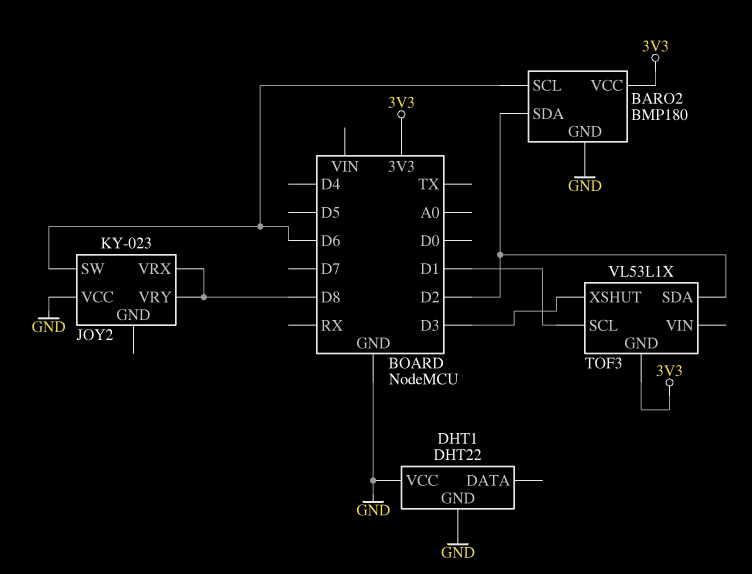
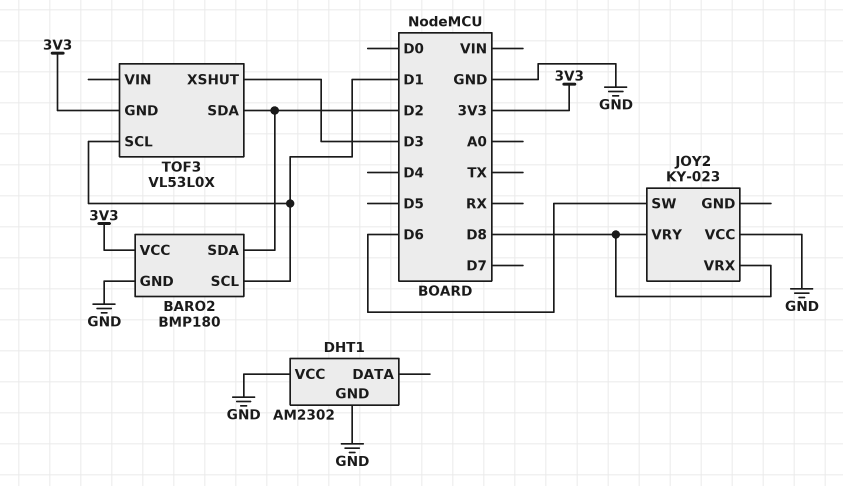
BARO2 pin SCL: D6 -> D1
DHT1: DHT22 -> AM2302
TOF3: VL53L1X -> VL53L0X

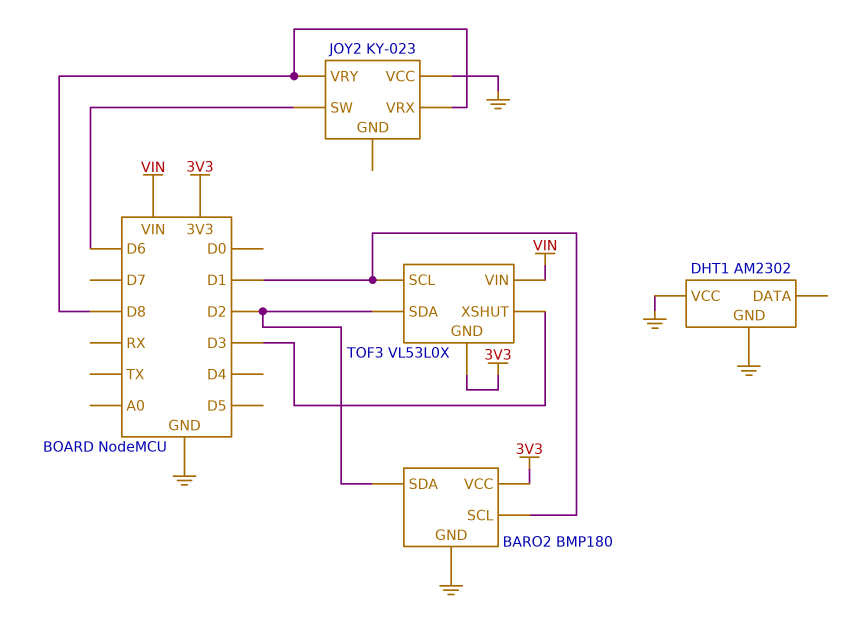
TOF3 pin VIN: none -> VIN

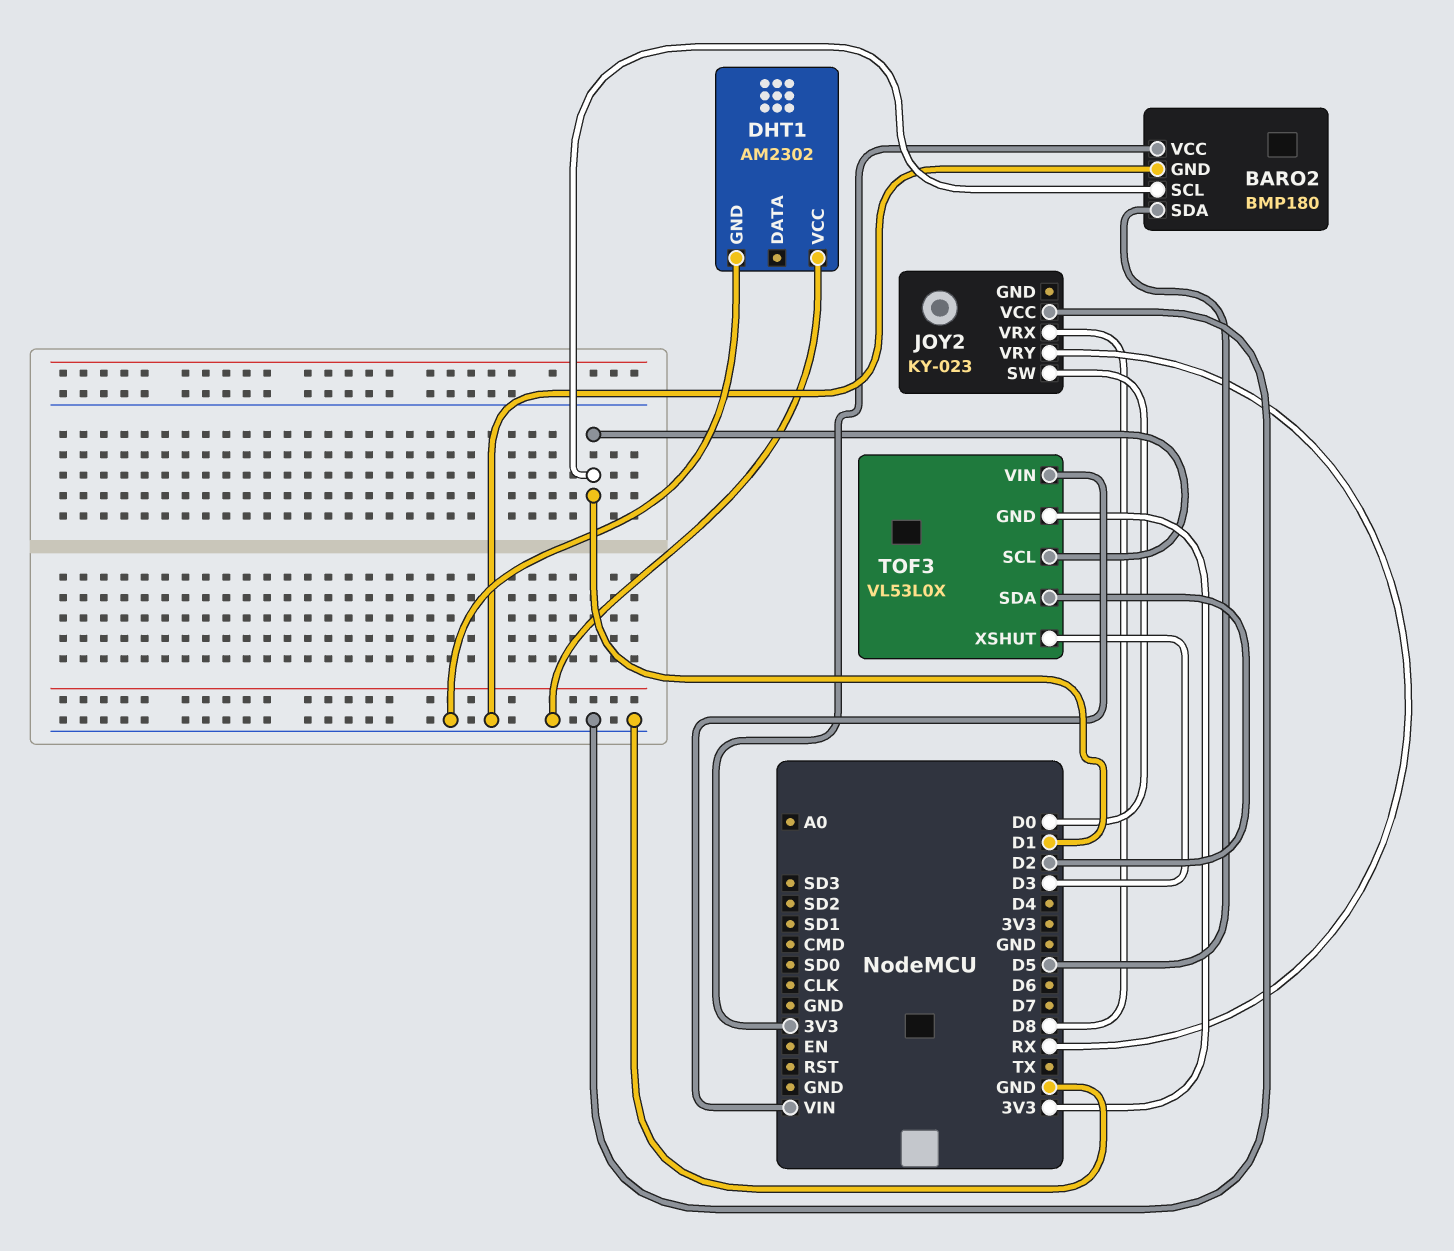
BARO2 pin SDA: D2 -> D5
JOY2 pin SW: D6 -> D0
JOY2 pin VRY: D8 -> RX

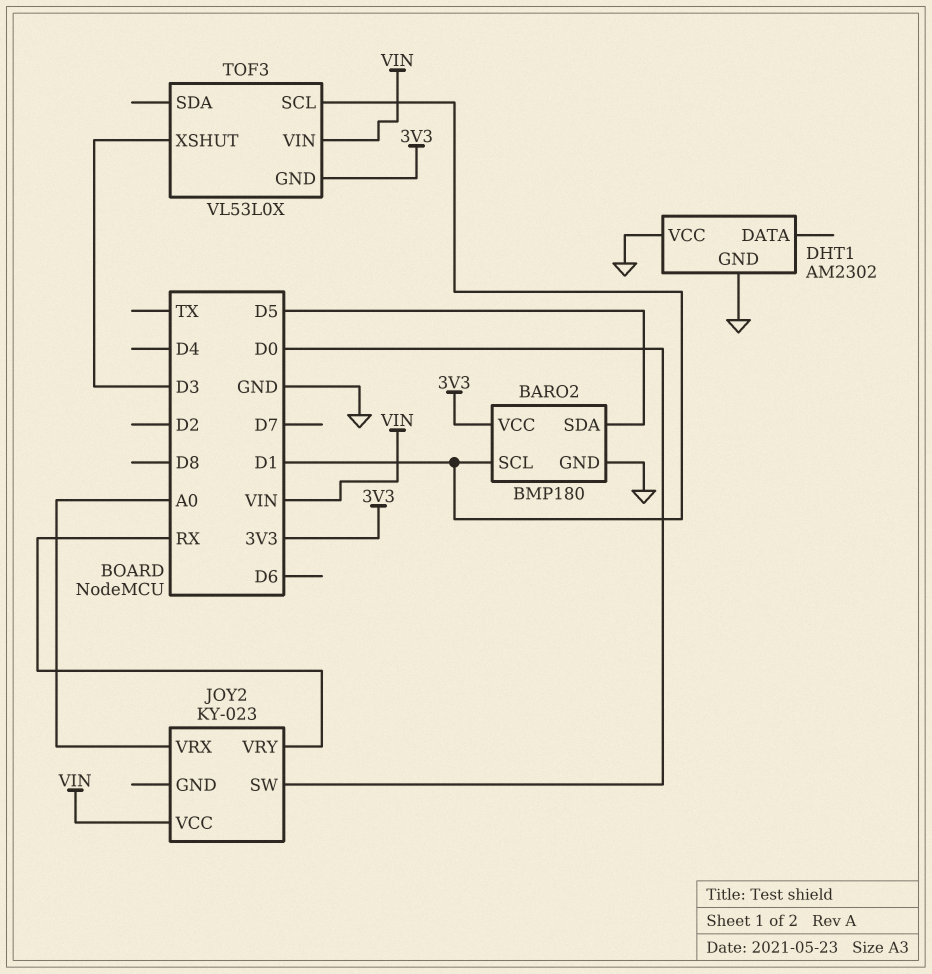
JOY2 pin VCC: GND -> VIN
JOY2 pin VRX: D8 -> A0
TOF3 pin SDA: D2 -> none

